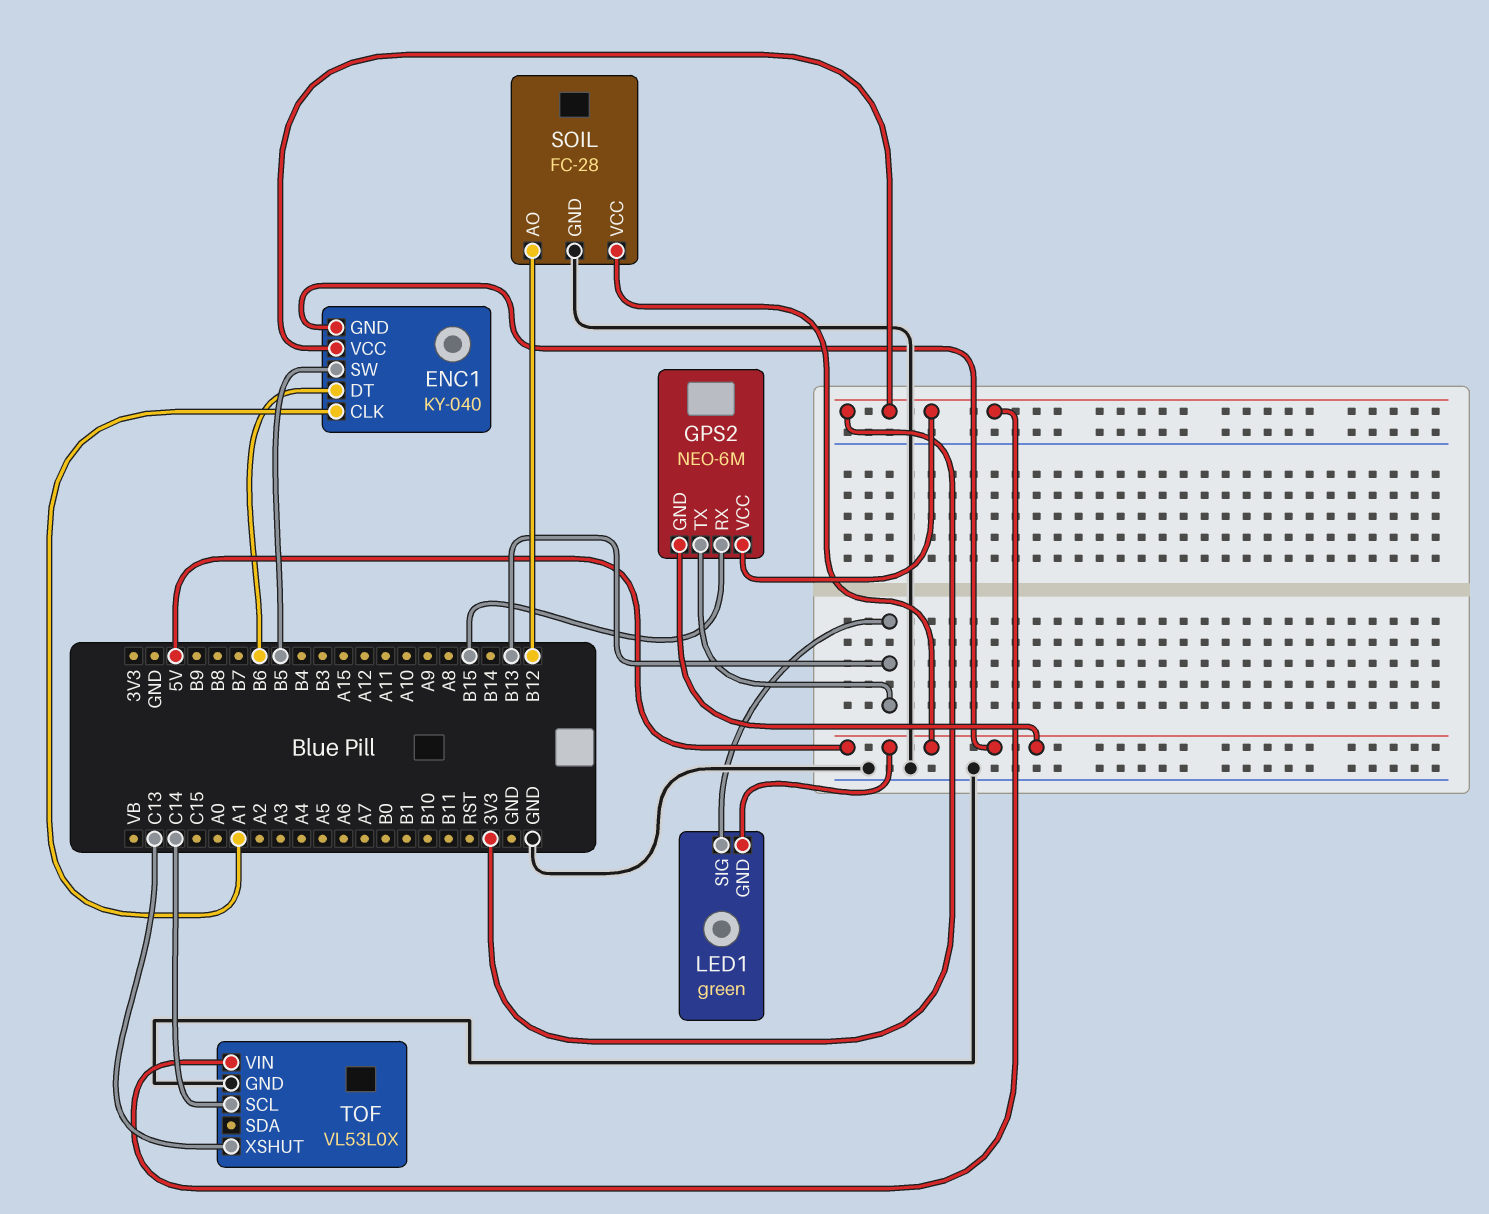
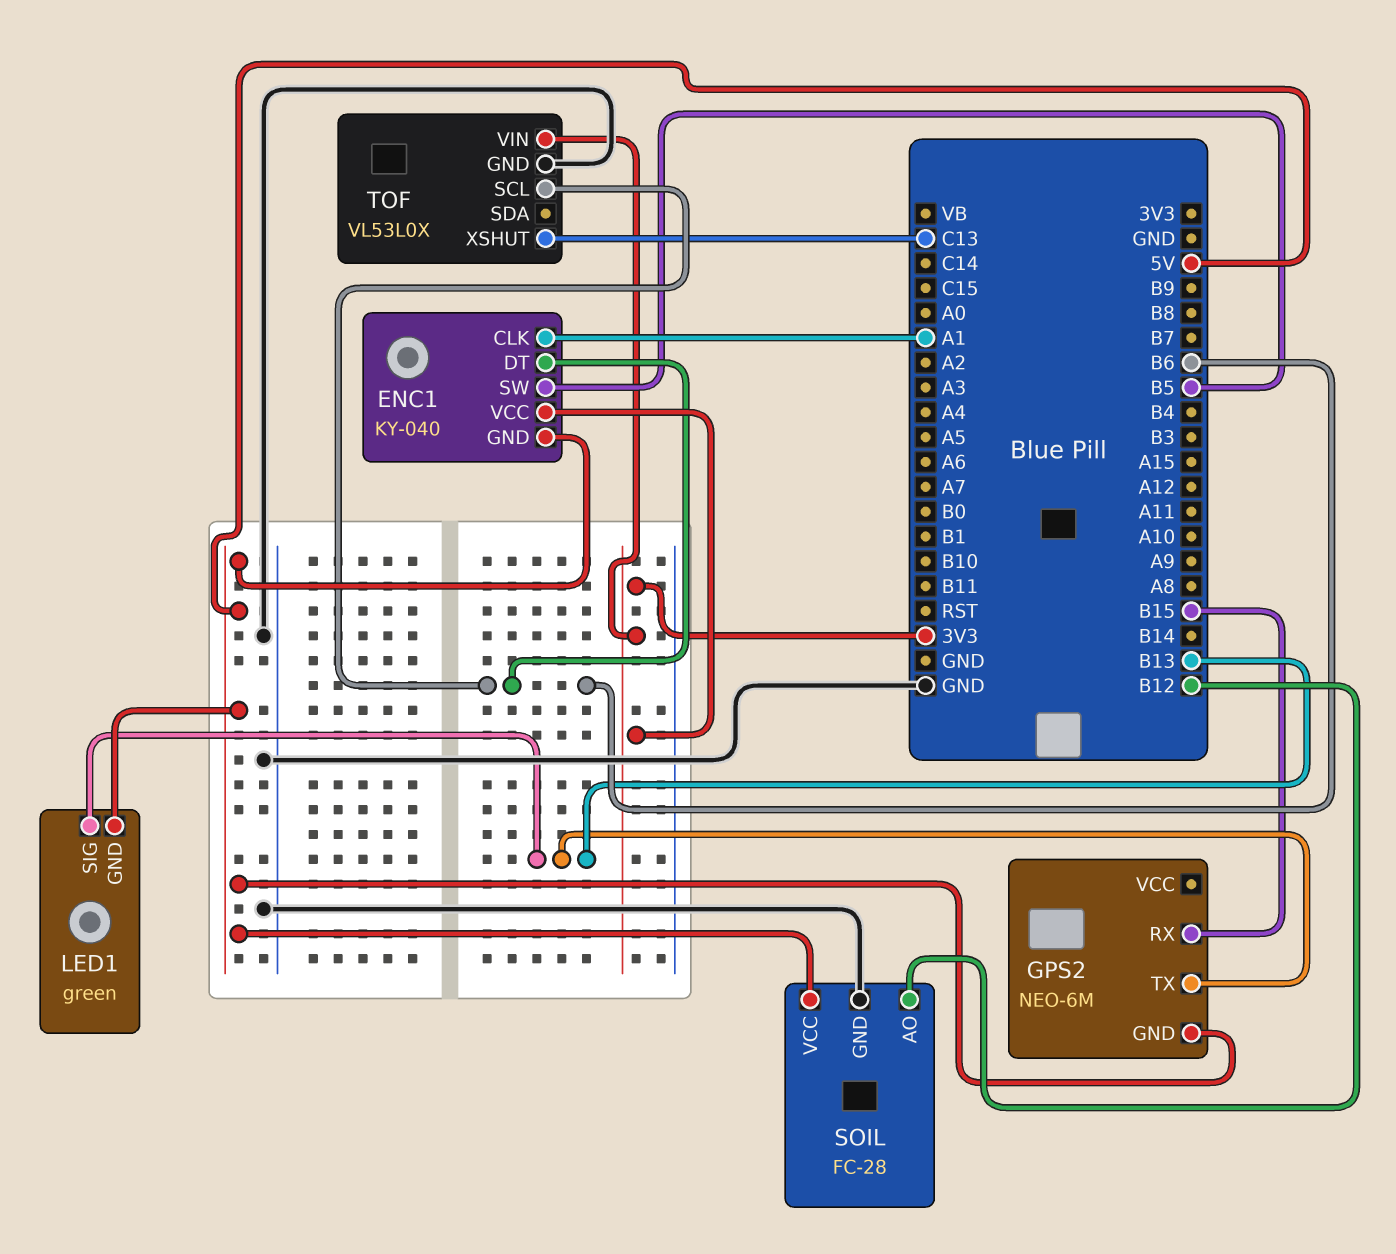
GPS2 pin VCC: 3V3 -> none
TOF pin SCL: C14 -> B6

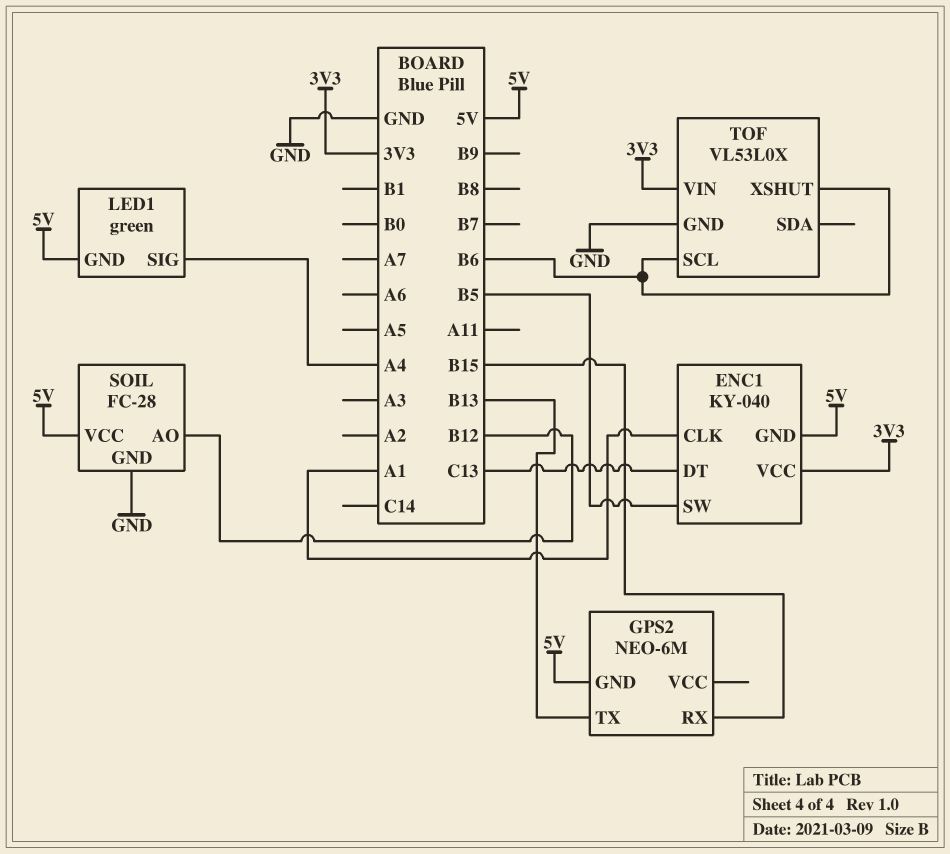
ENC1 pin DT: B6 -> C13
LED1 pin SIG: B13 -> A4
TOF pin XSHUT: C13 -> B6

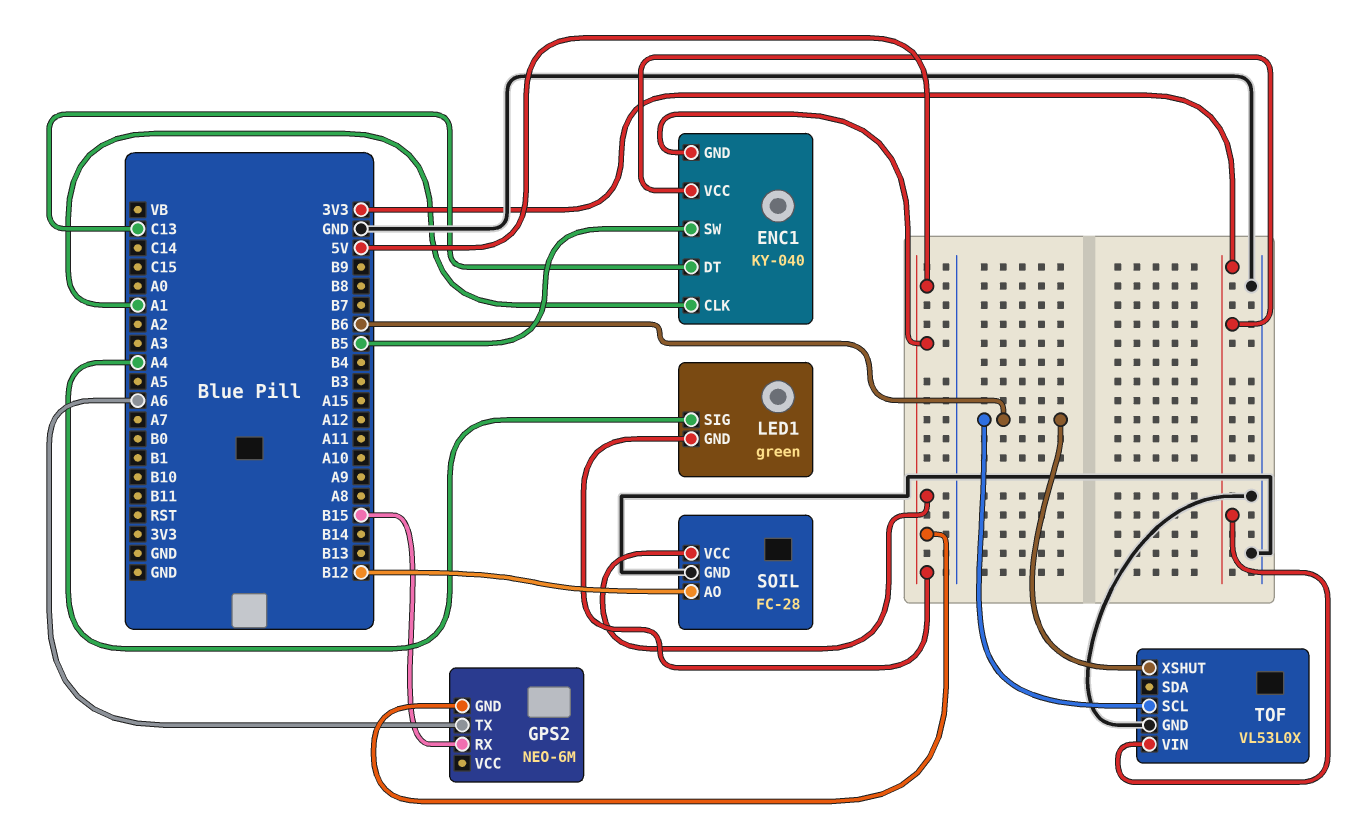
GPS2 pin TX: B13 -> A6

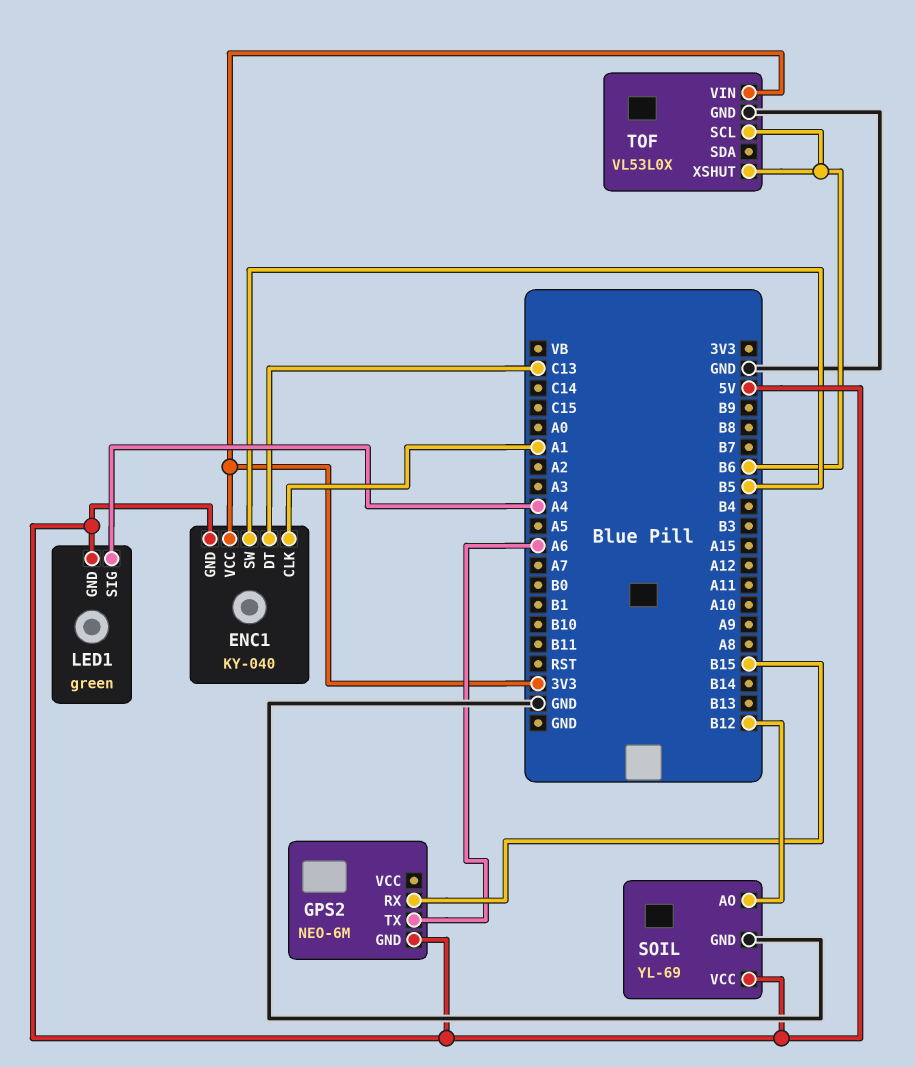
SOIL: FC-28 -> YL-69

